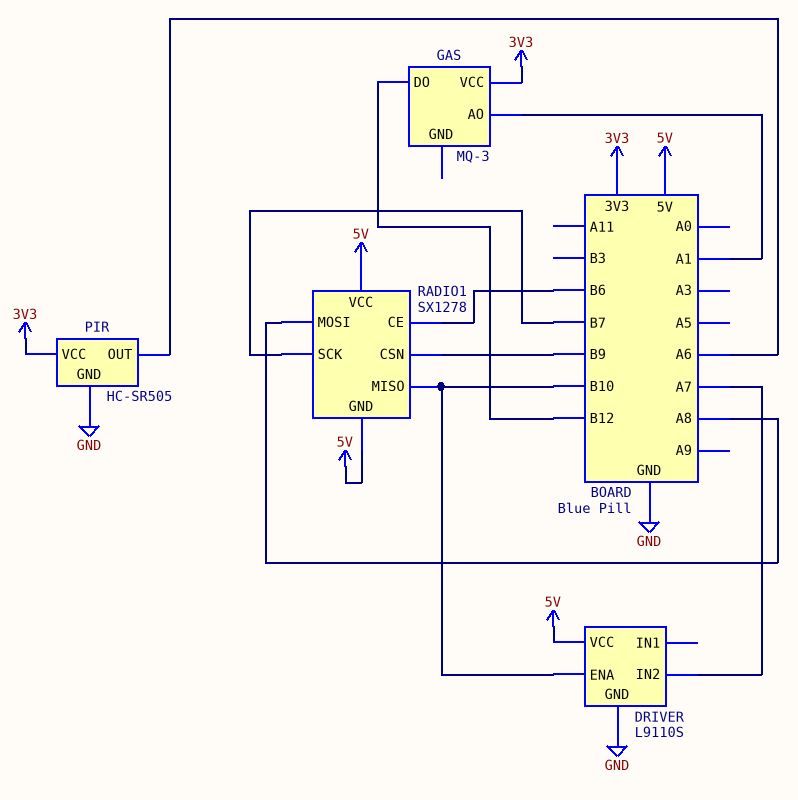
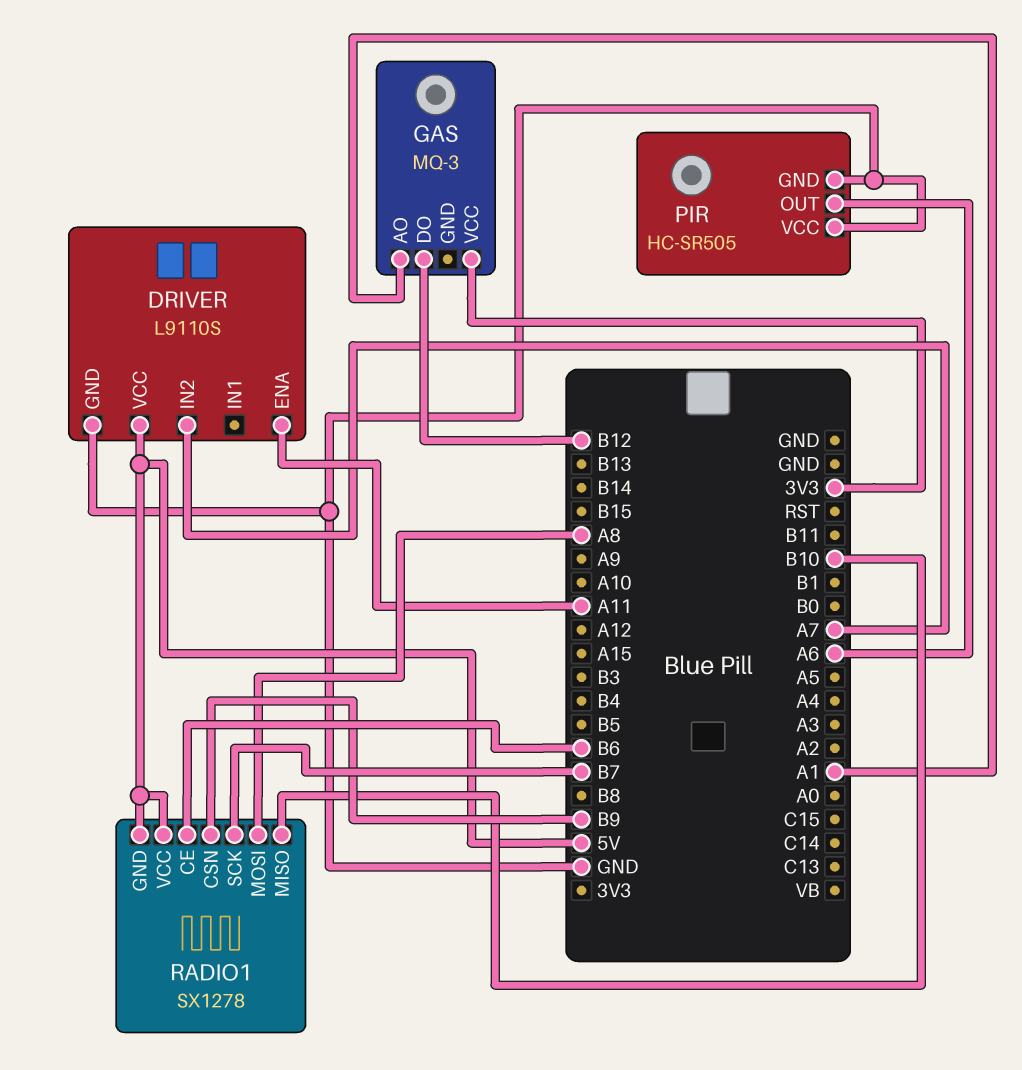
DRIVER pin ENA: B10 -> A11
PIR pin VCC: 3V3 -> GND

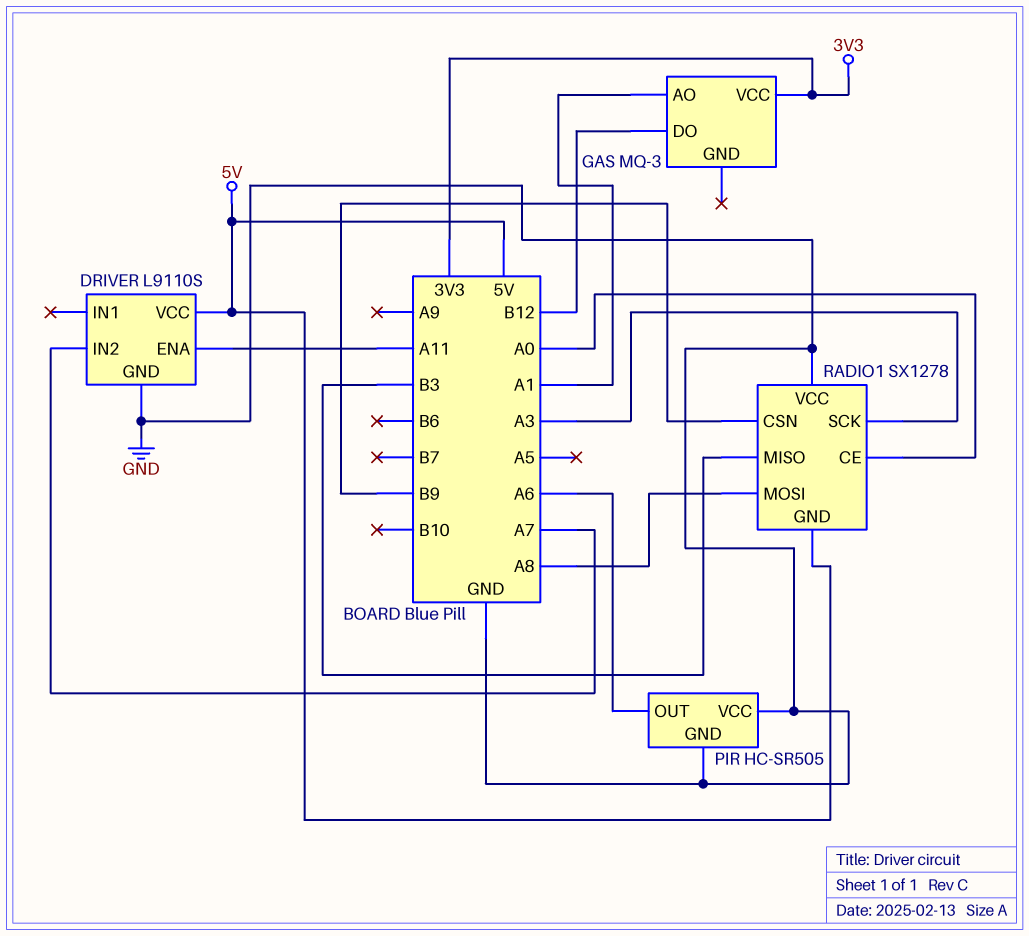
RADIO1 pin CE: B6 -> A0
RADIO1 pin MISO: B10 -> B3
RADIO1 pin SCK: B7 -> A3
RADIO1 pin VCC: 5V -> GND

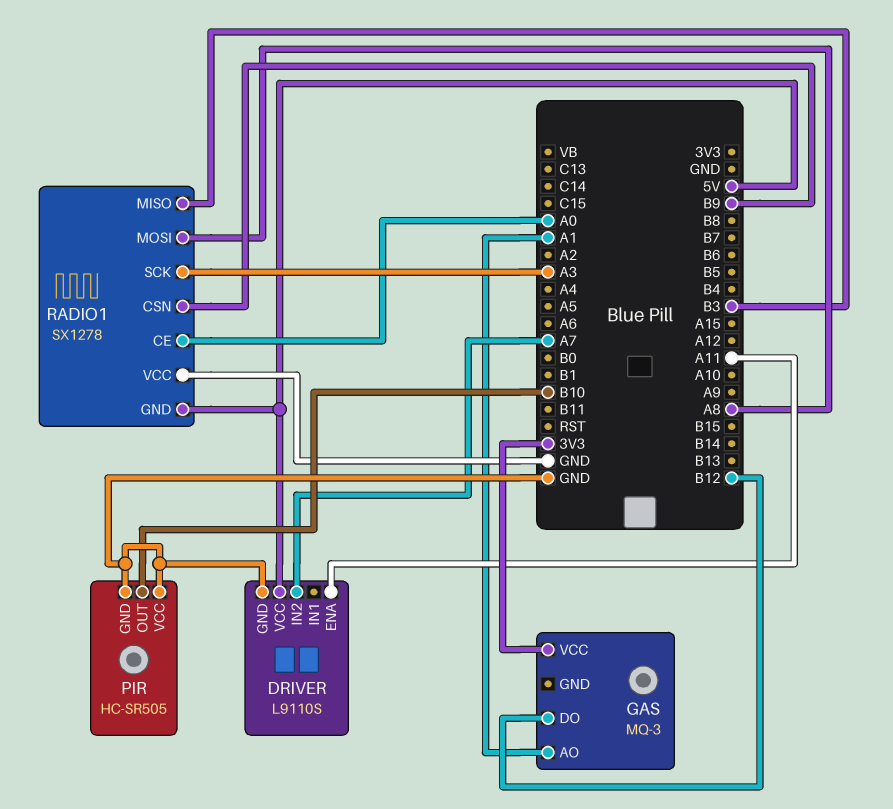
PIR pin OUT: A6 -> B10

